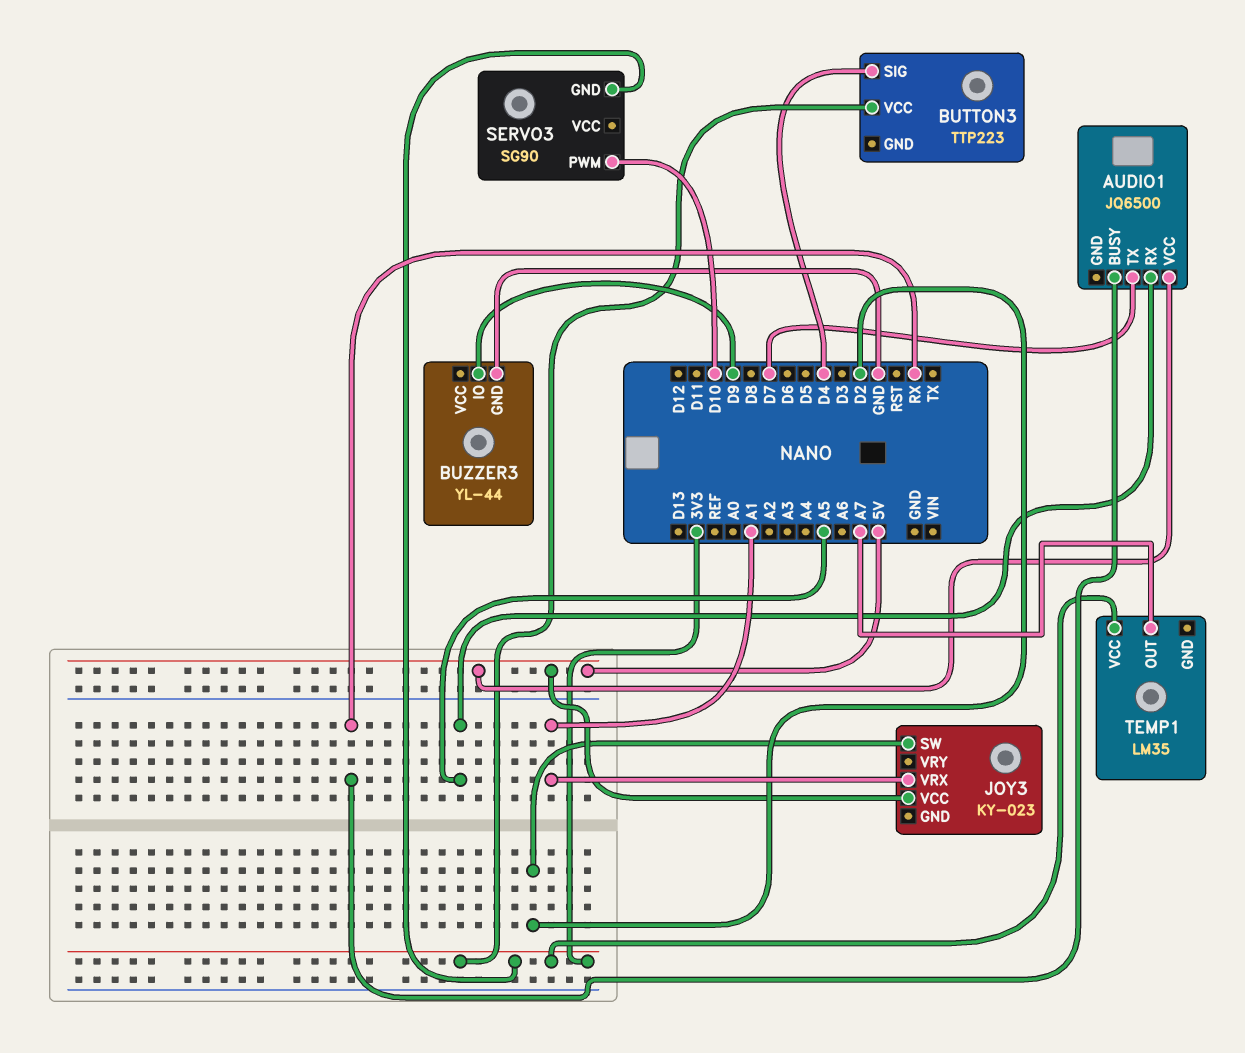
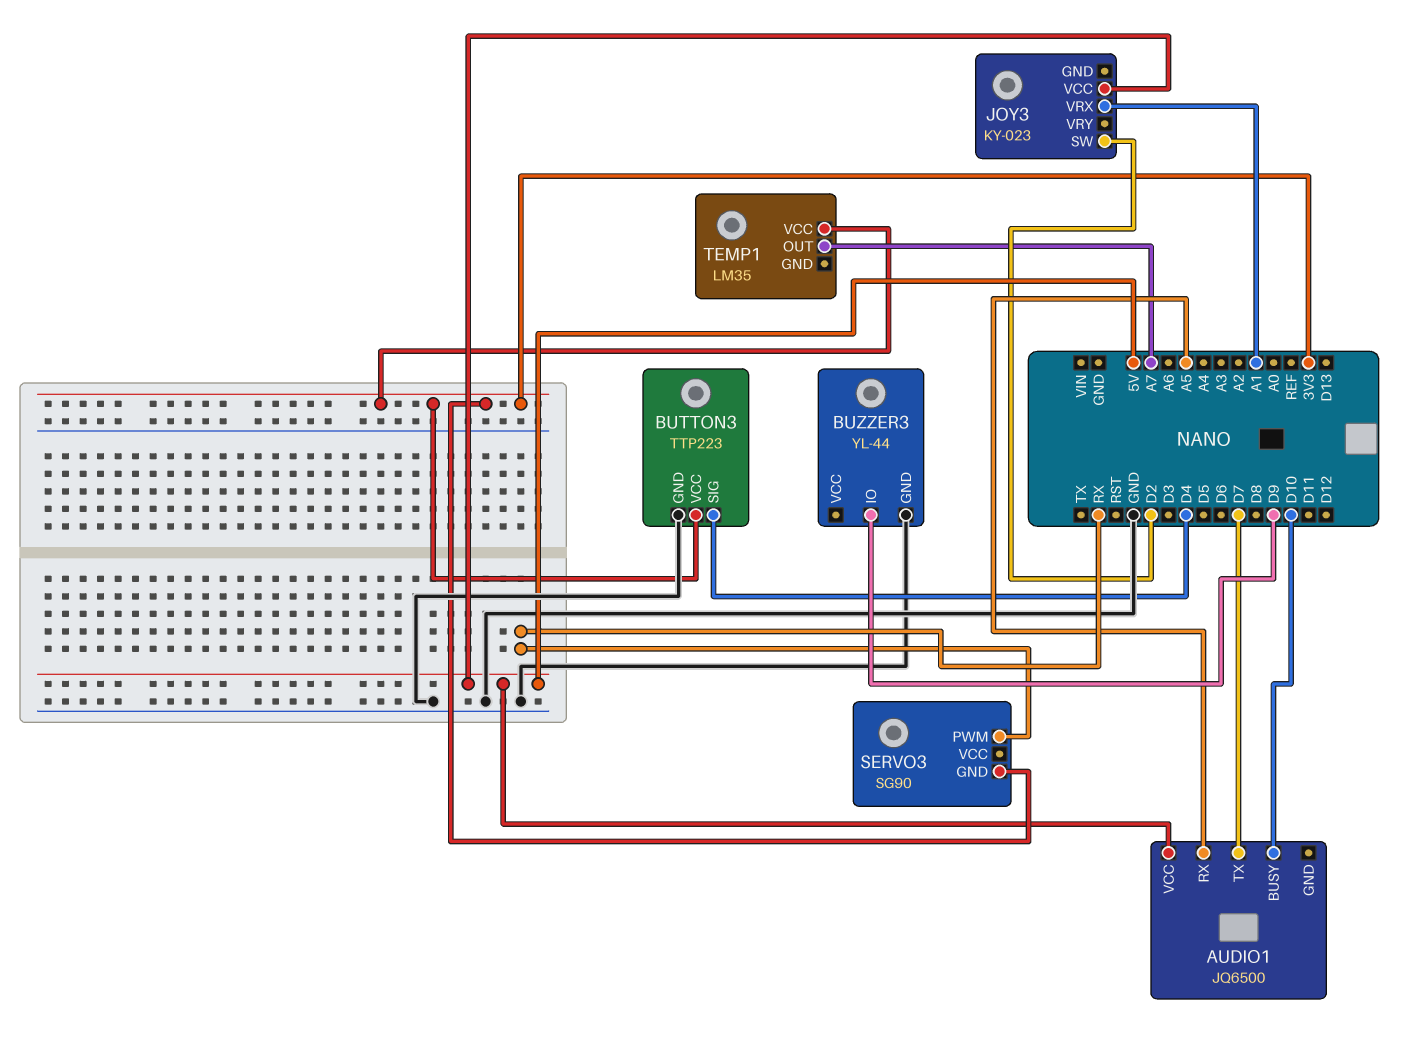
AUDIO1 pin BUSY: RX -> D10
BUTTON3 pin GND: none -> GND
SERVO3 pin PWM: D10 -> RX

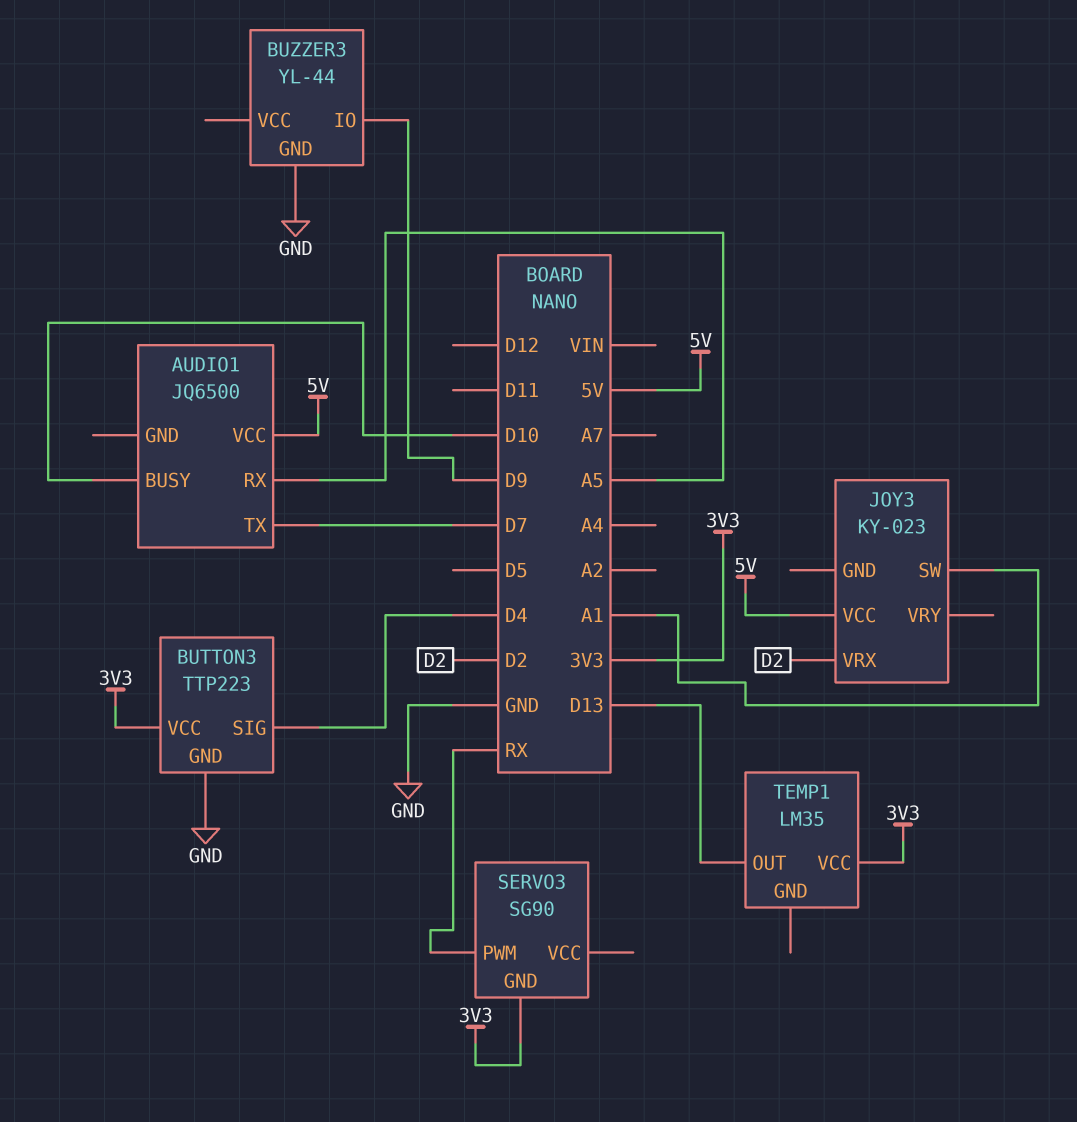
JOY3 pin SW: D2 -> A1
JOY3 pin VRX: A1 -> D2
TEMP1 pin OUT: A7 -> D13

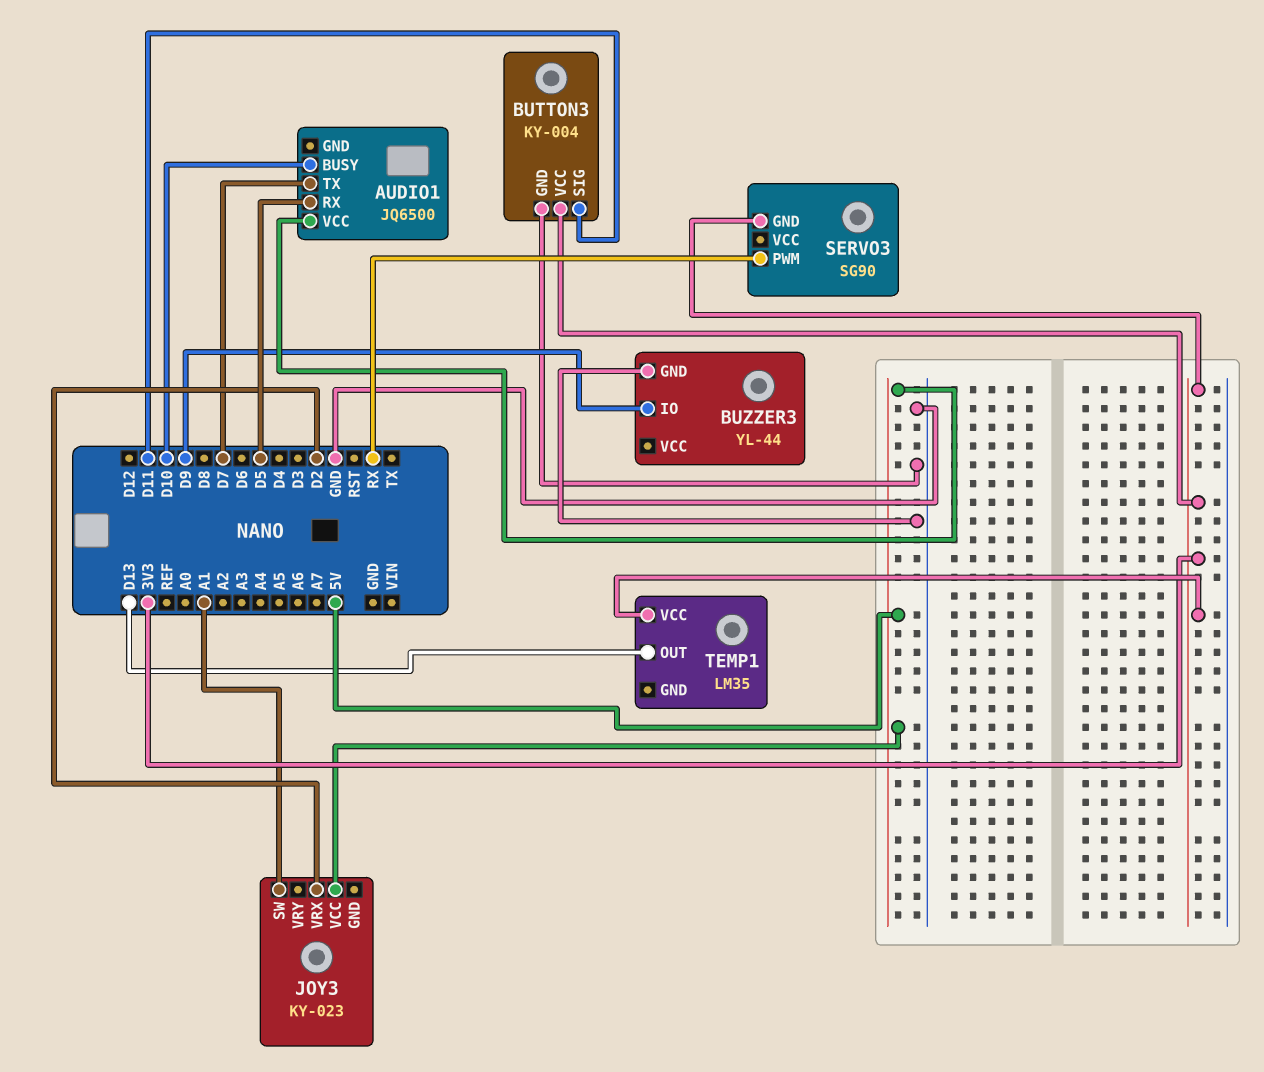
AUDIO1 pin RX: A5 -> D5
BUTTON3: TTP223 -> KY-004
BUTTON3 pin SIG: D4 -> D11

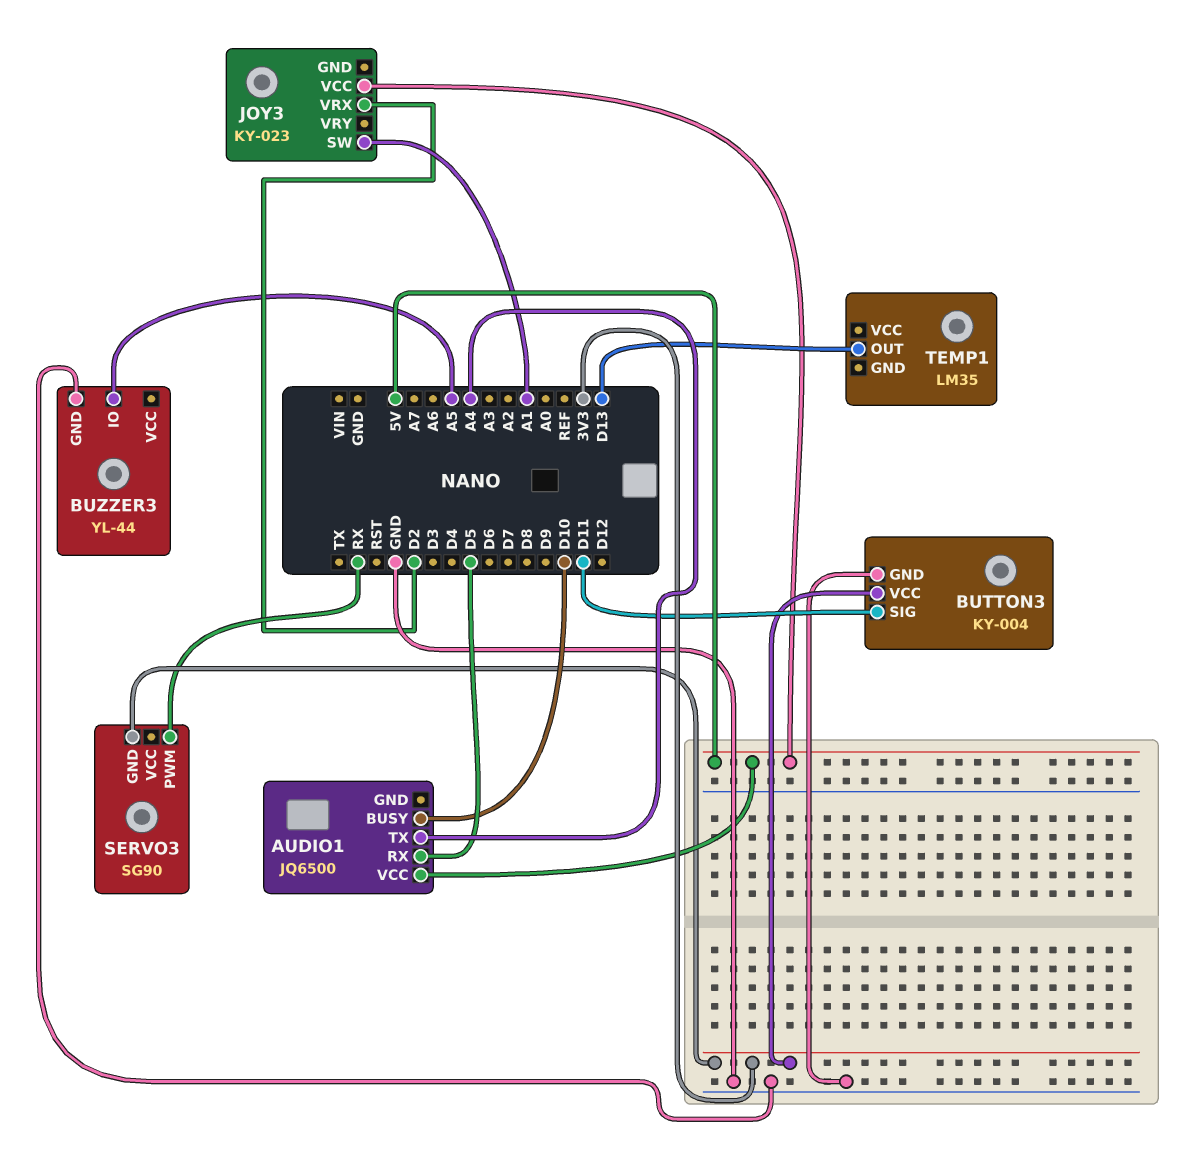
AUDIO1 pin TX: D7 -> A4
BUZZER3 pin IO: D9 -> A5
TEMP1 pin VCC: 3V3 -> none

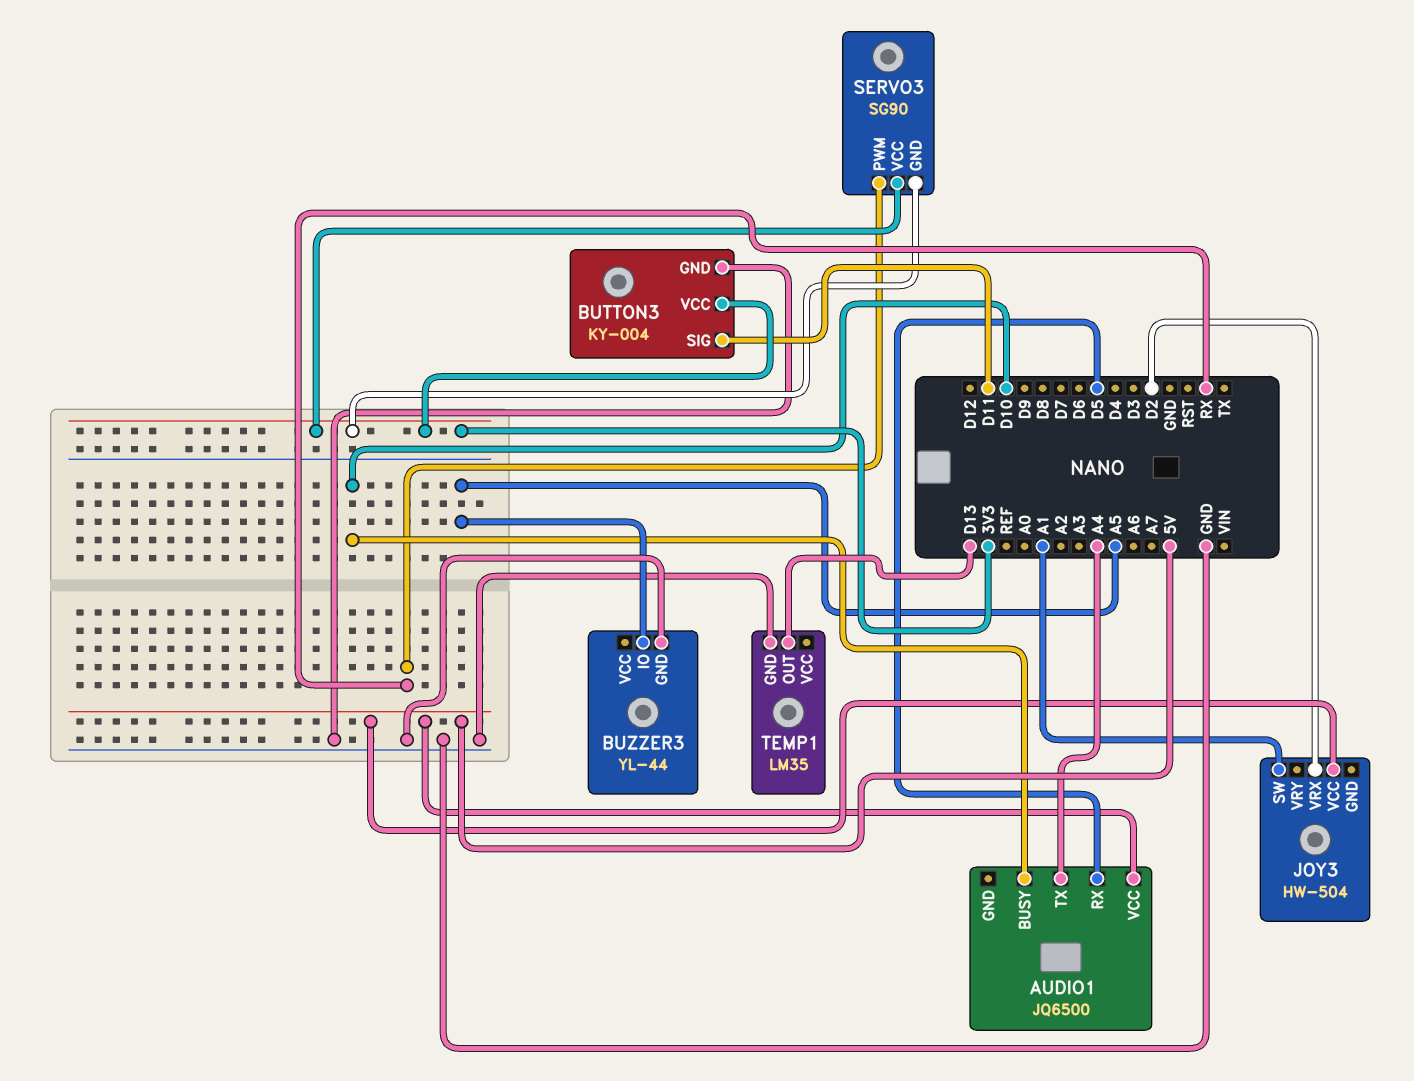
JOY3: KY-023 -> HW-504
SERVO3 pin VCC: none -> 3V3
TEMP1 pin GND: none -> GND

